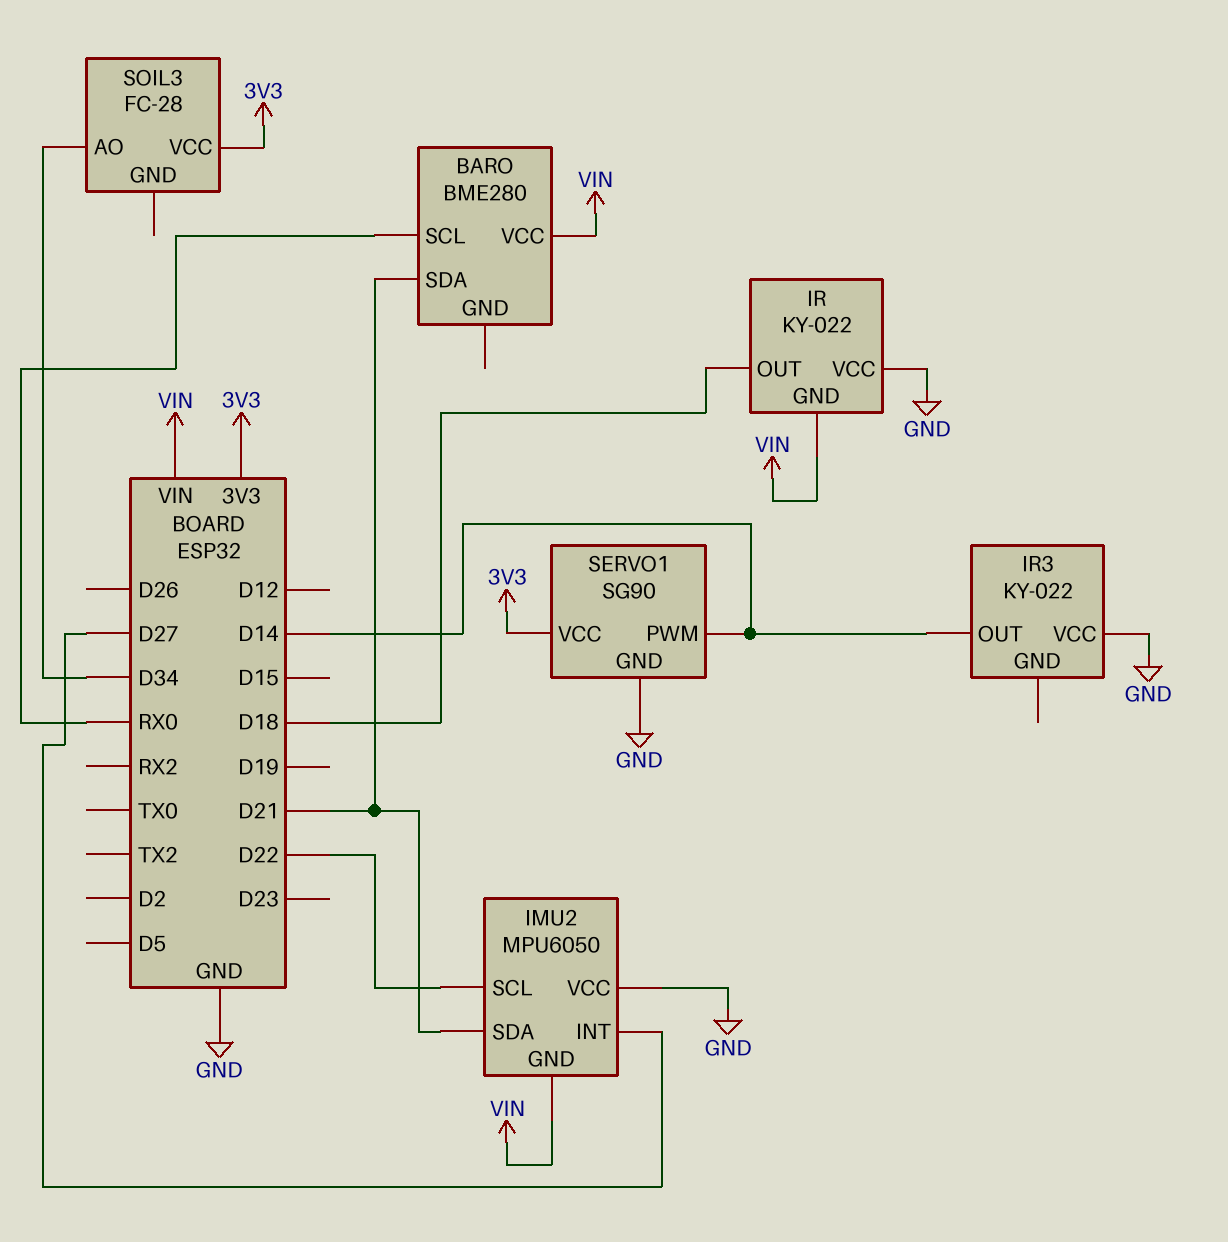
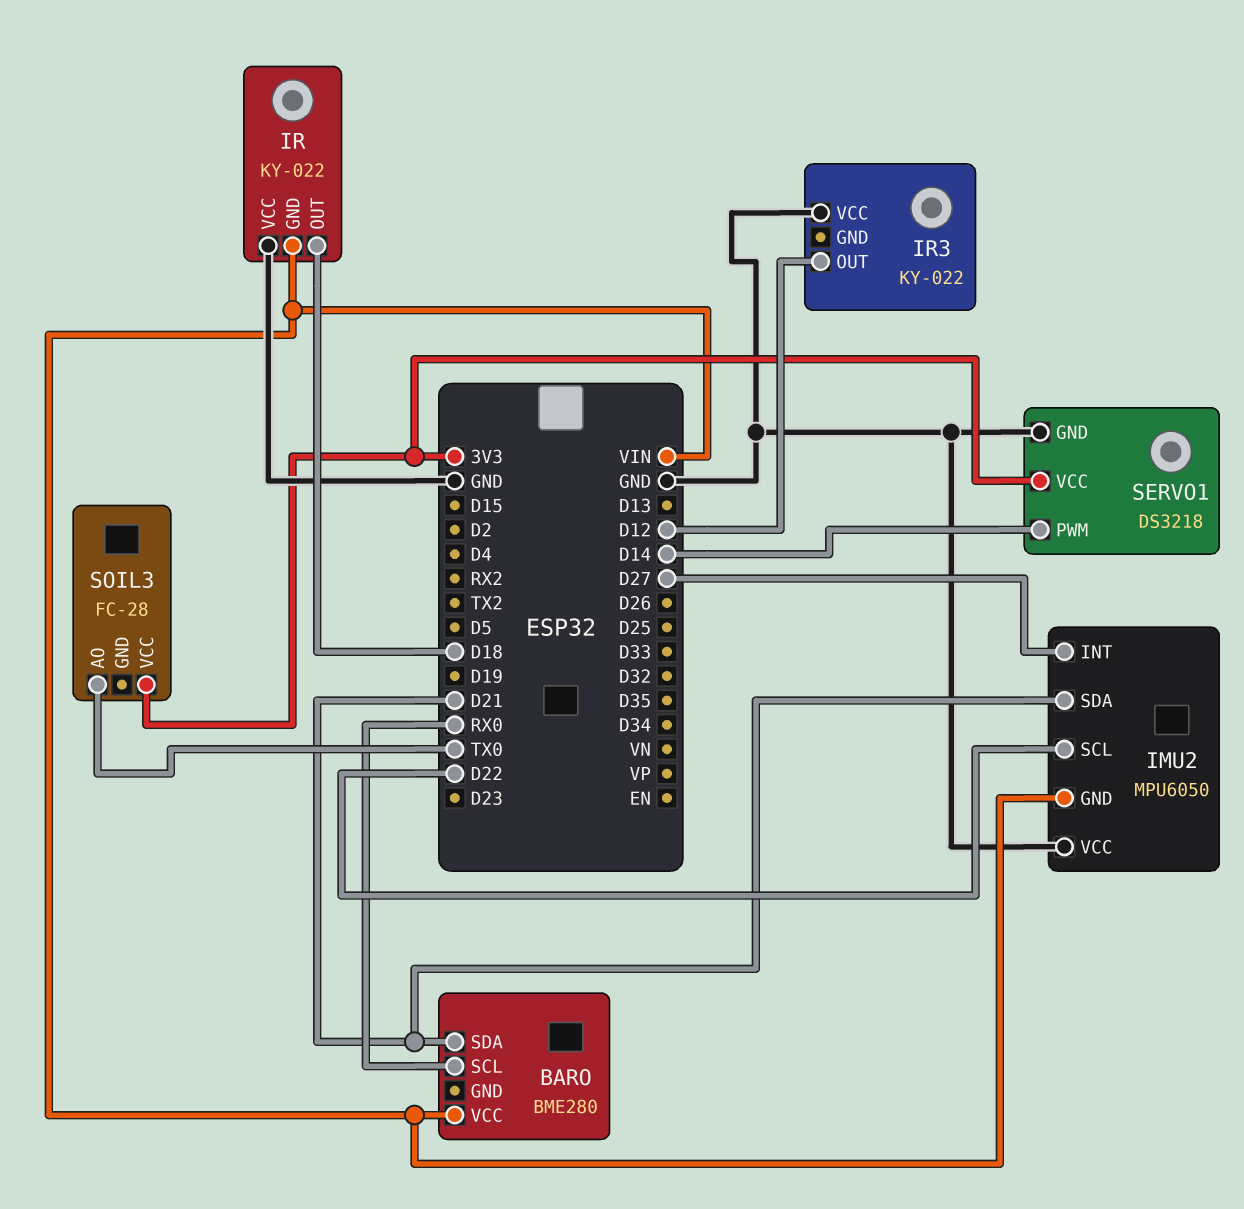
IR3 pin OUT: D14 -> D12
SERVO1: SG90 -> DS3218
SOIL3 pin AO: D34 -> TX0

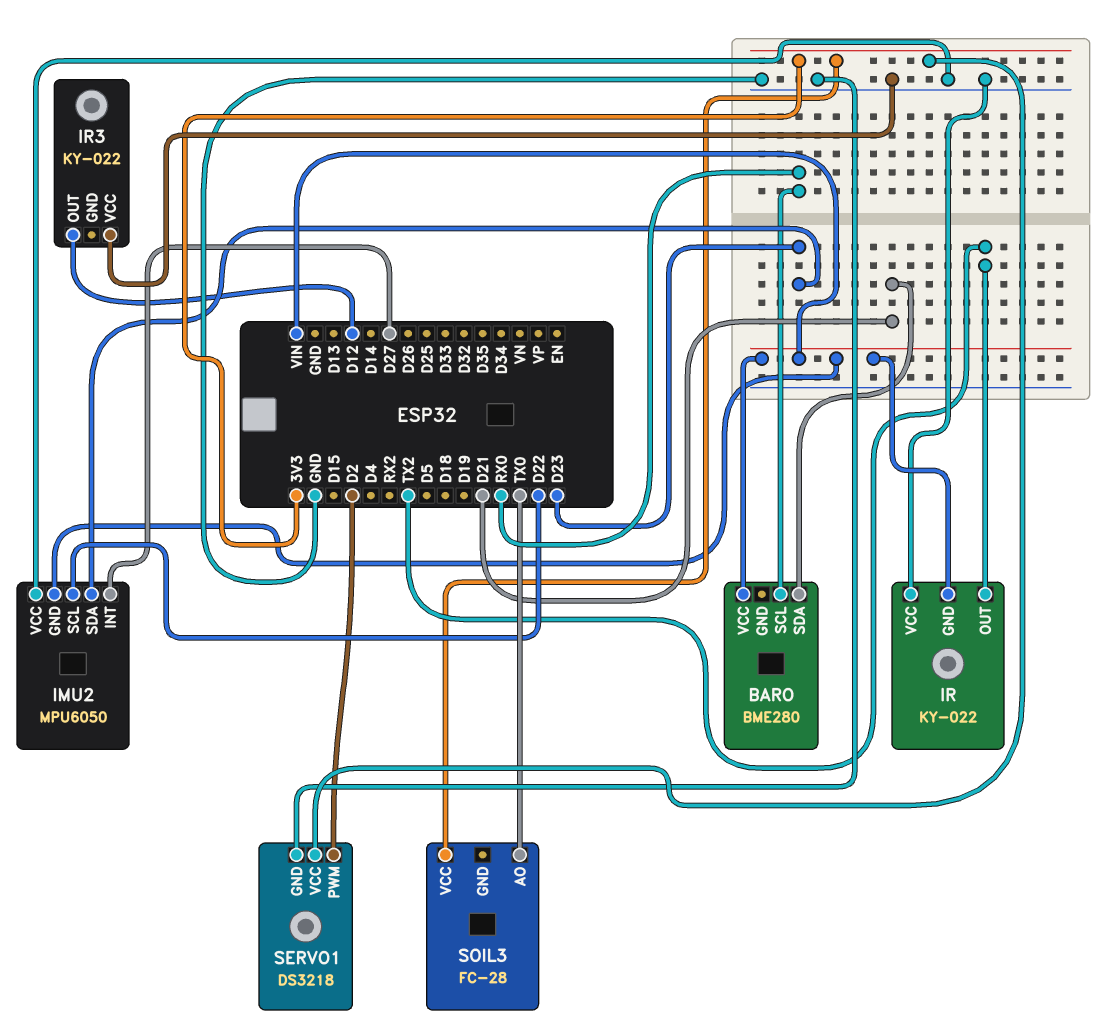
IMU2 pin SDA: D21 -> D23
IR pin OUT: D18 -> TX2
SERVO1 pin PWM: D14 -> D2

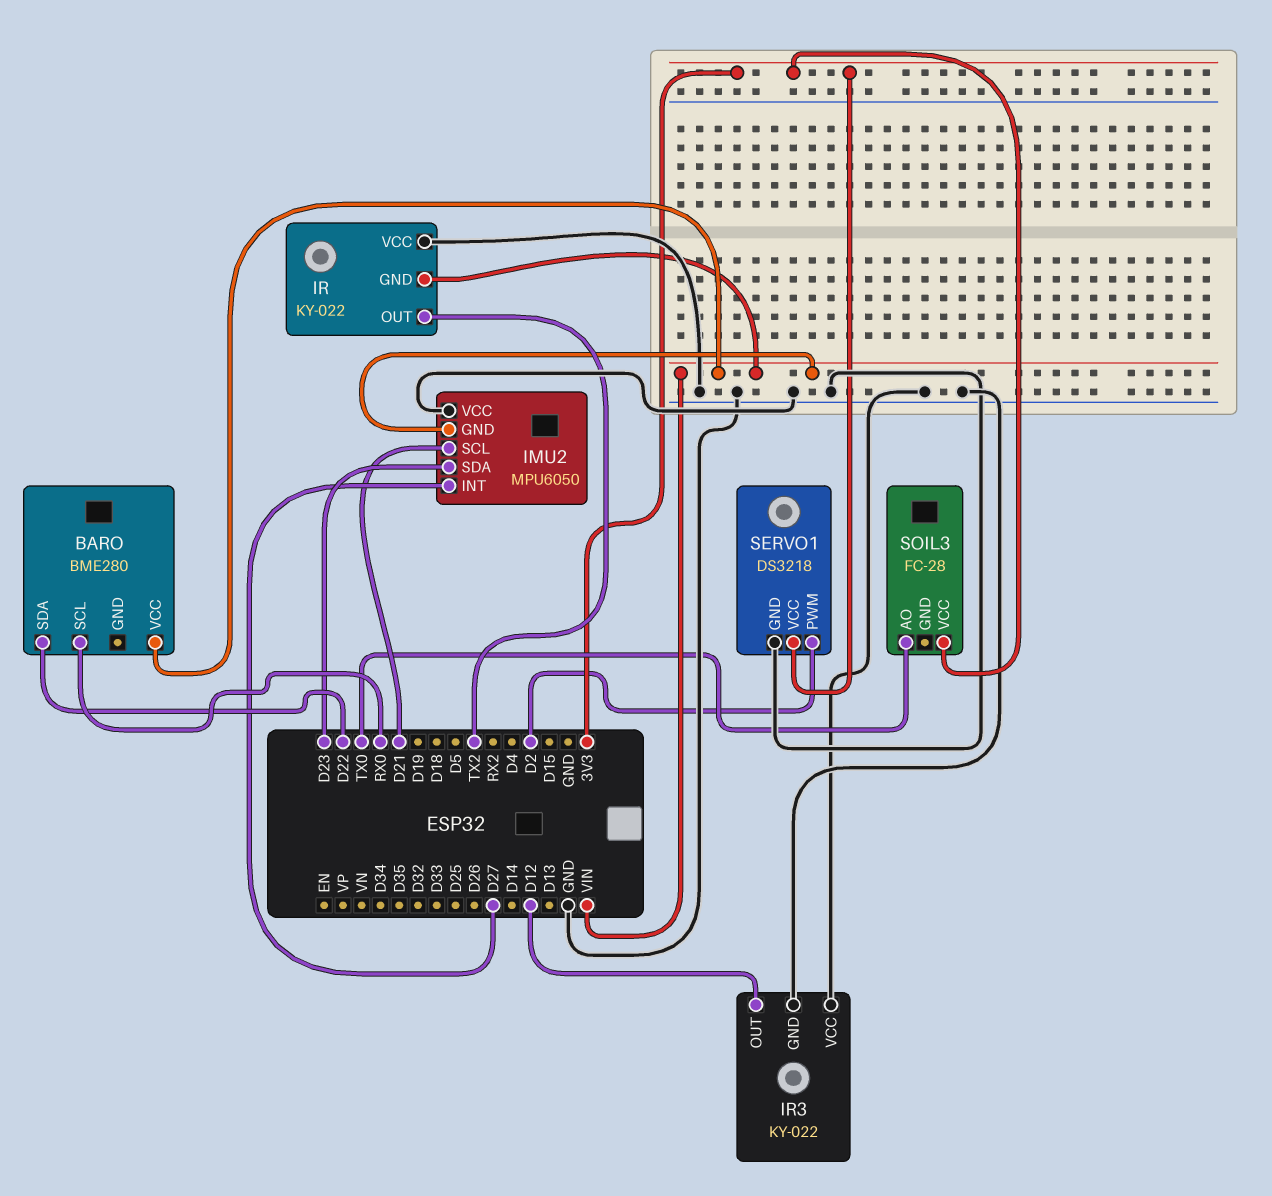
BARO pin SDA: D21 -> D22
IMU2 pin SCL: D22 -> D21
IR3 pin GND: none -> GND

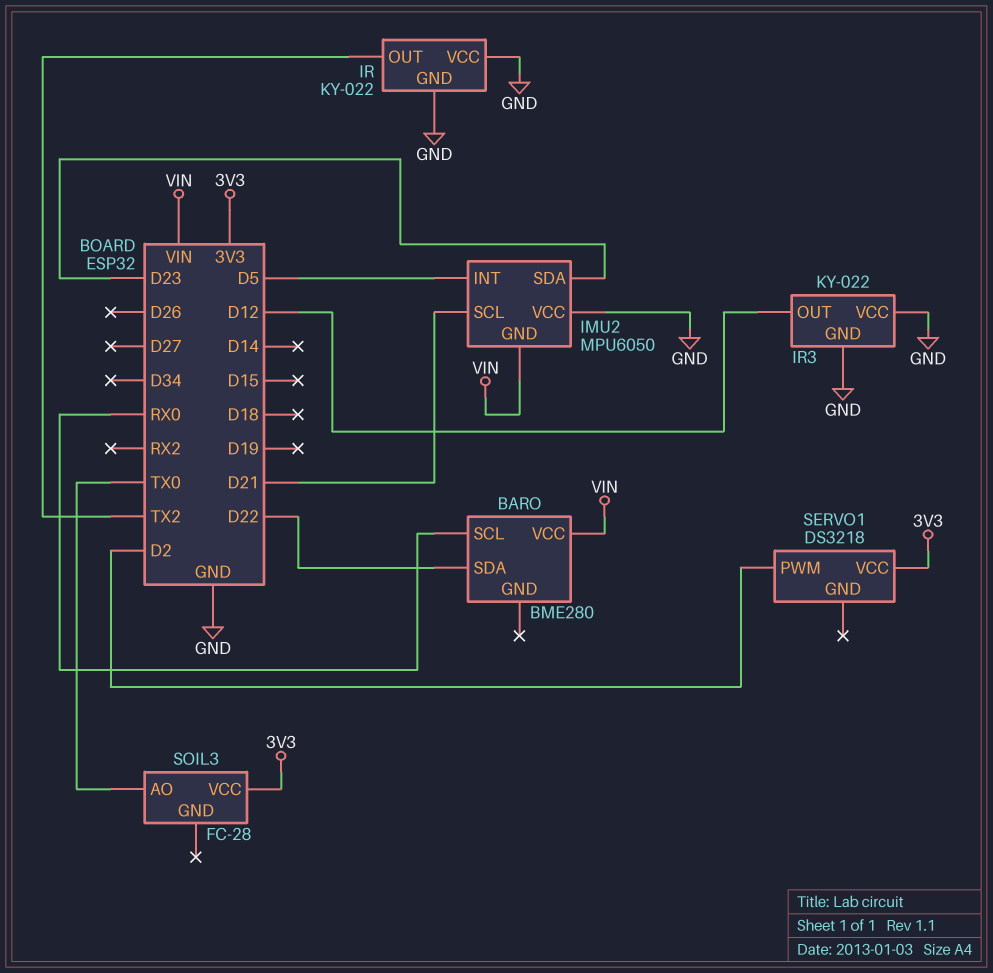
IMU2 pin INT: D27 -> D5
IR pin GND: VIN -> GND
SERVO1 pin GND: GND -> none

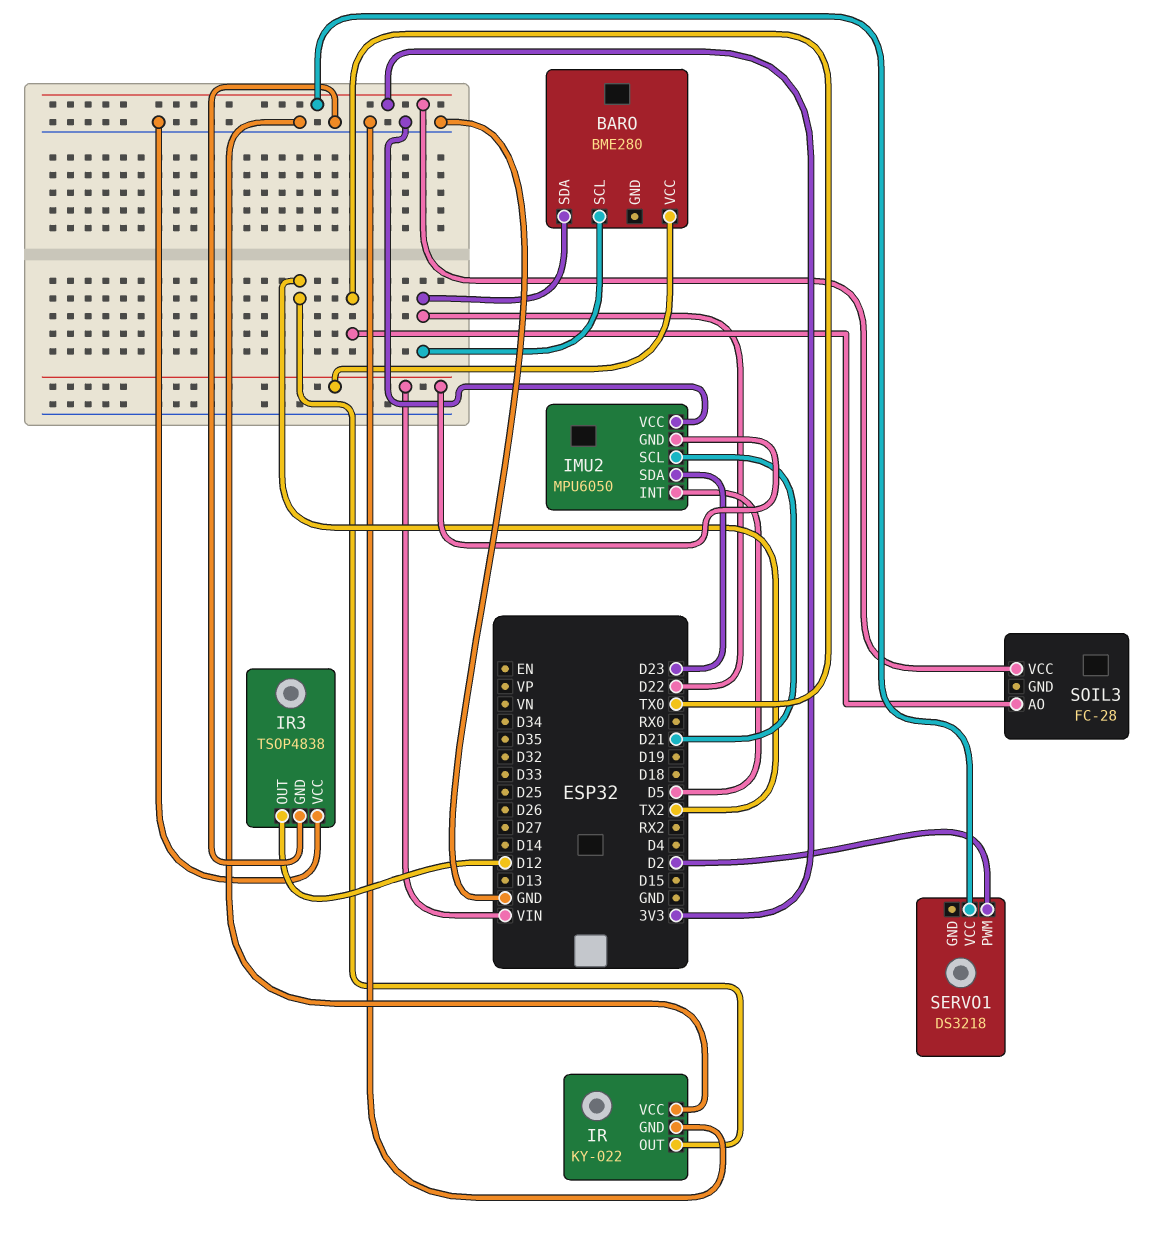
BARO pin SCL: RX0 -> D22
IR3: KY-022 -> TSOP4838

